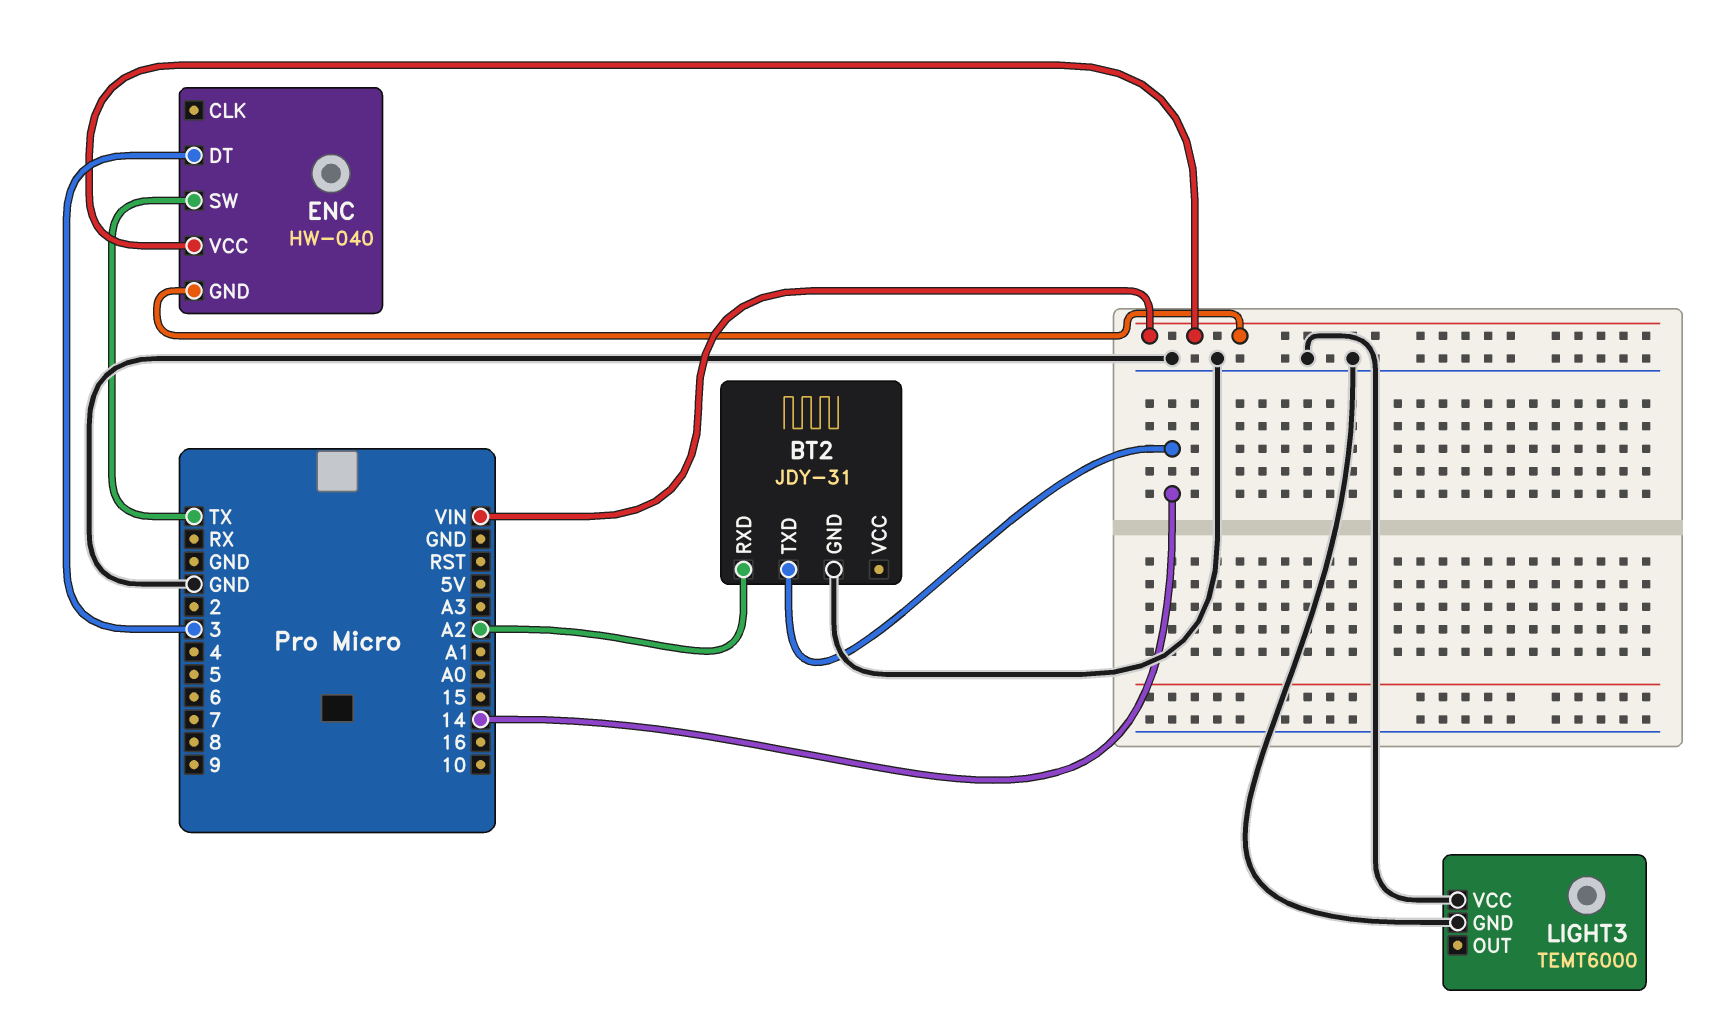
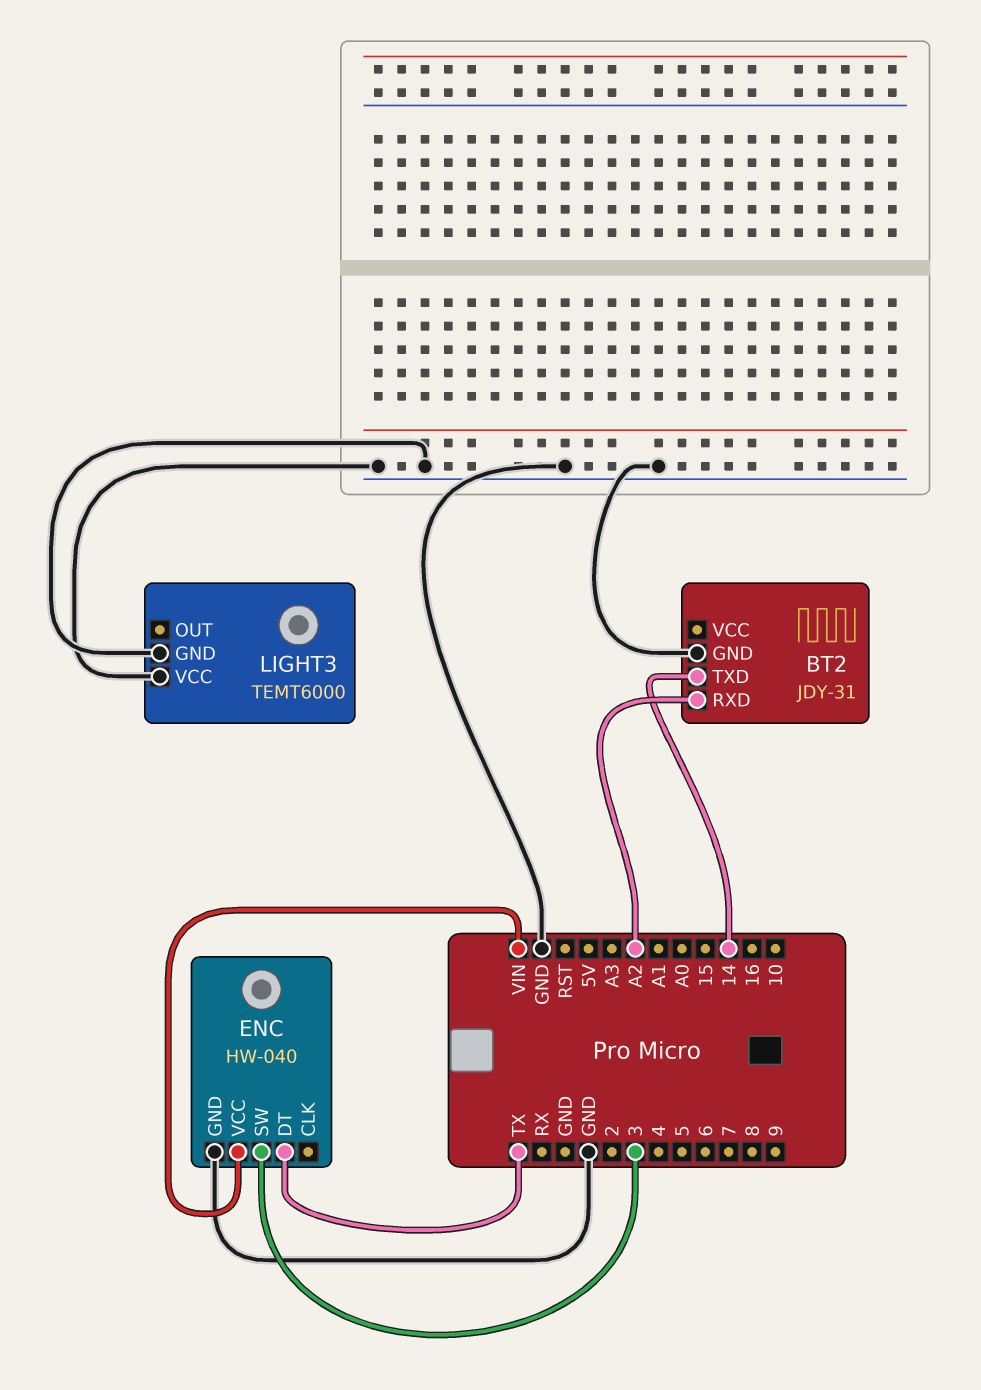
ENC pin DT: 3 -> TX
ENC pin GND: VIN -> GND
ENC pin SW: TX -> 3

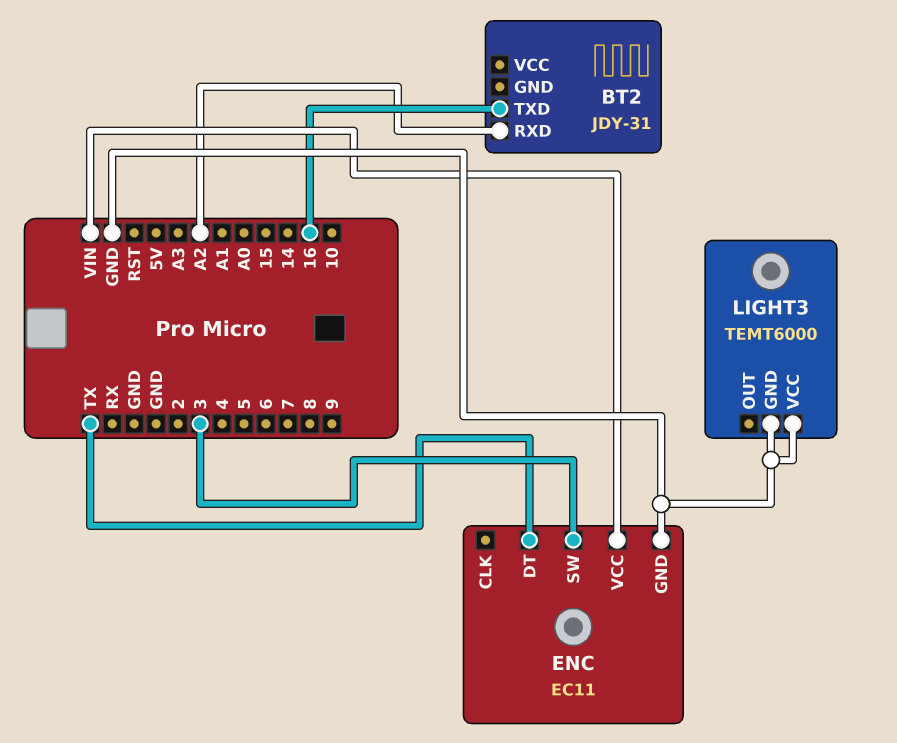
BT2 pin GND: GND -> none
BT2 pin TXD: 14 -> 16
ENC: HW-040 -> EC11

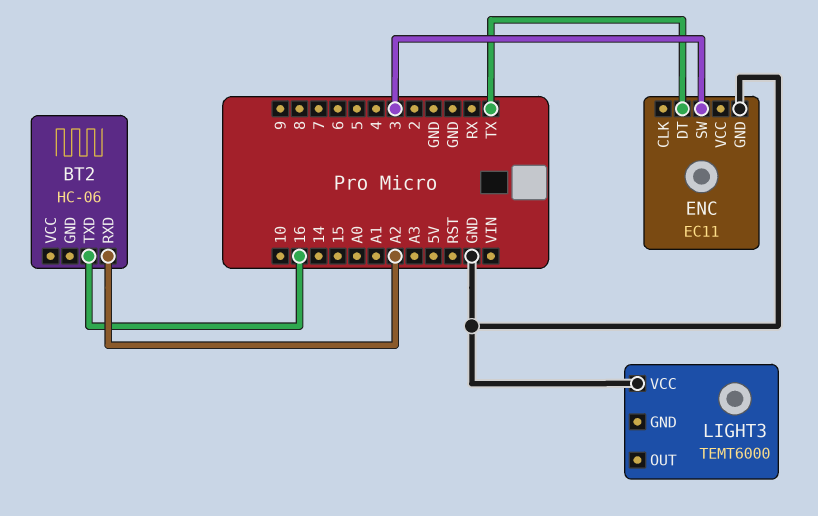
BT2: JDY-31 -> HC-06
ENC pin VCC: VIN -> none
LIGHT3 pin GND: GND -> none

